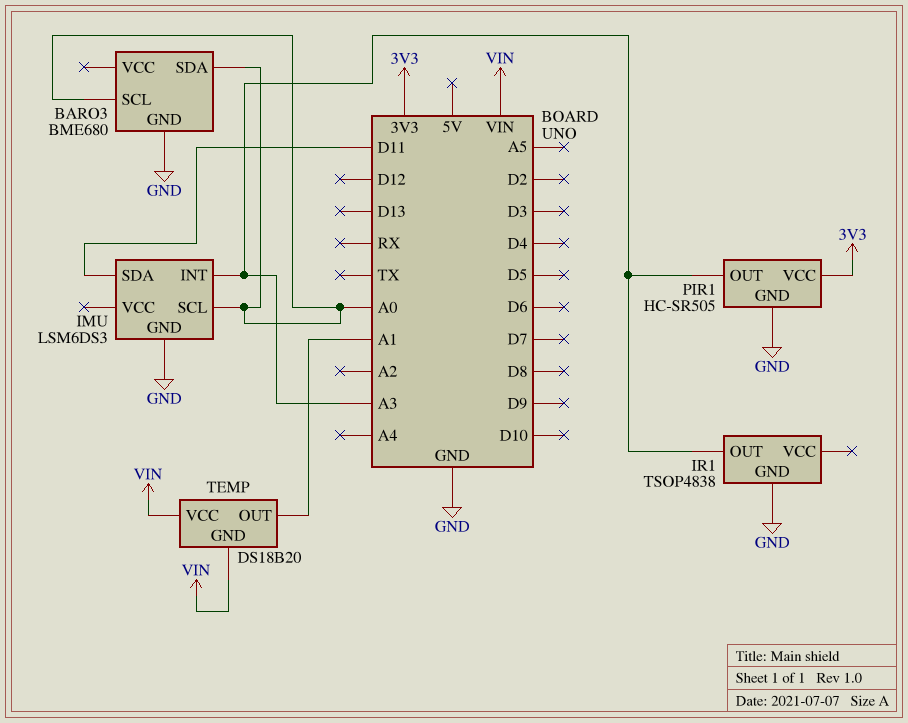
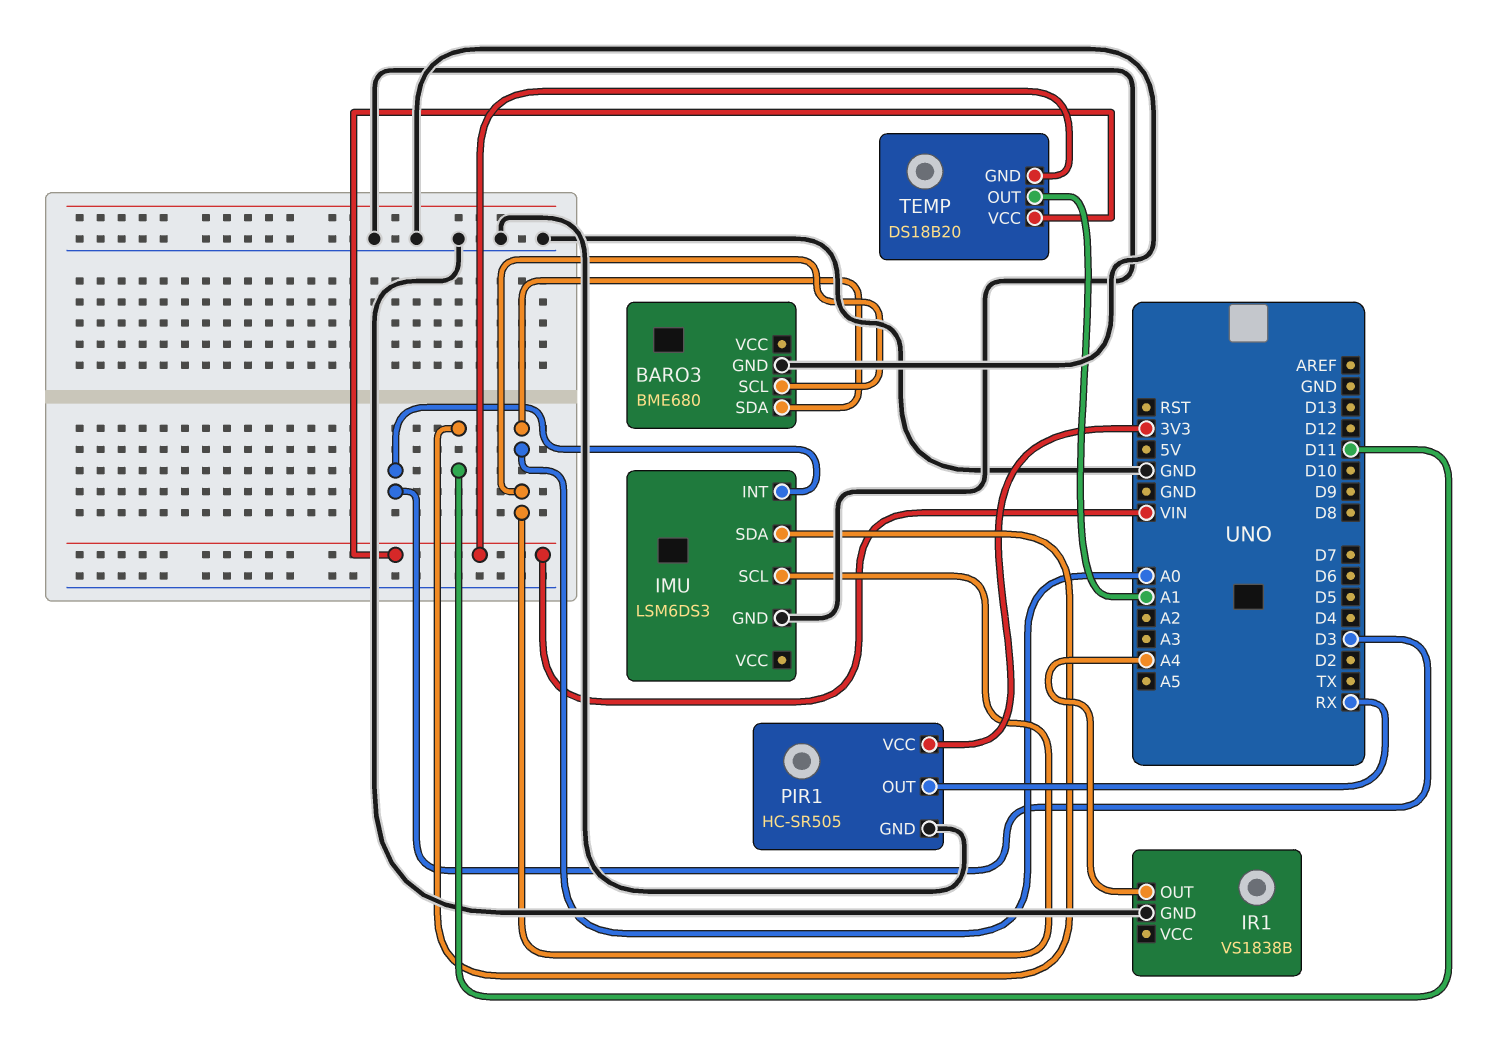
IMU pin INT: A3 -> D3
IR1: TSOP4838 -> VS1838B
IR1 pin OUT: A3 -> A4
PIR1 pin OUT: A3 -> RX

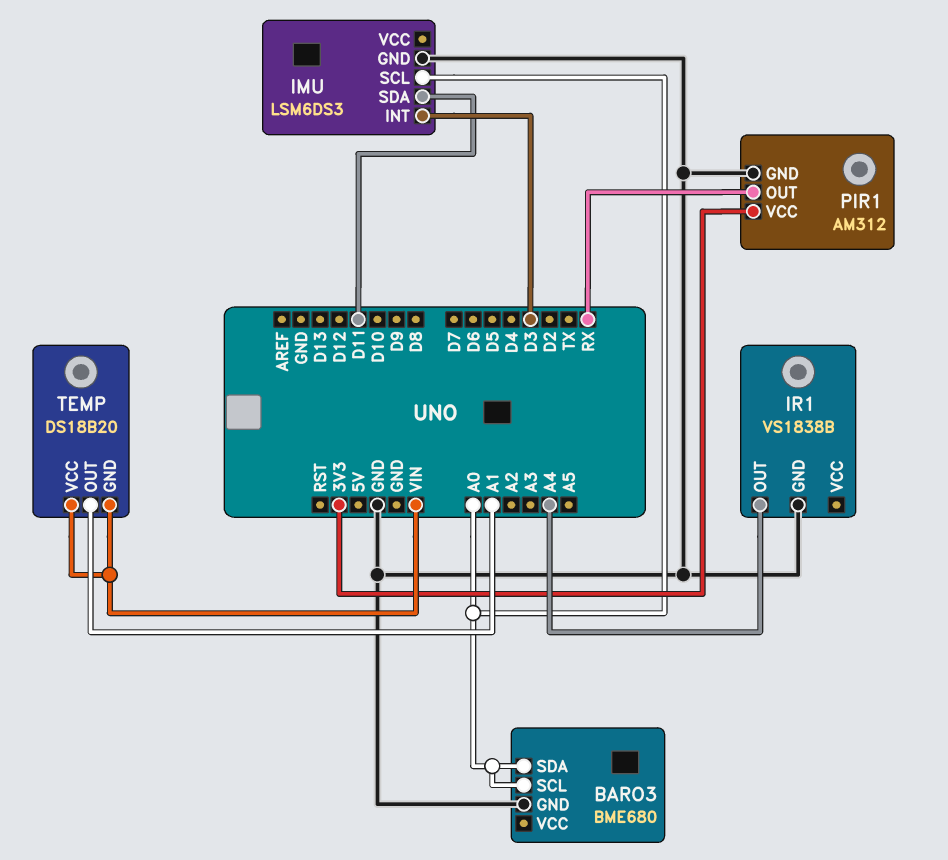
PIR1: HC-SR505 -> AM312

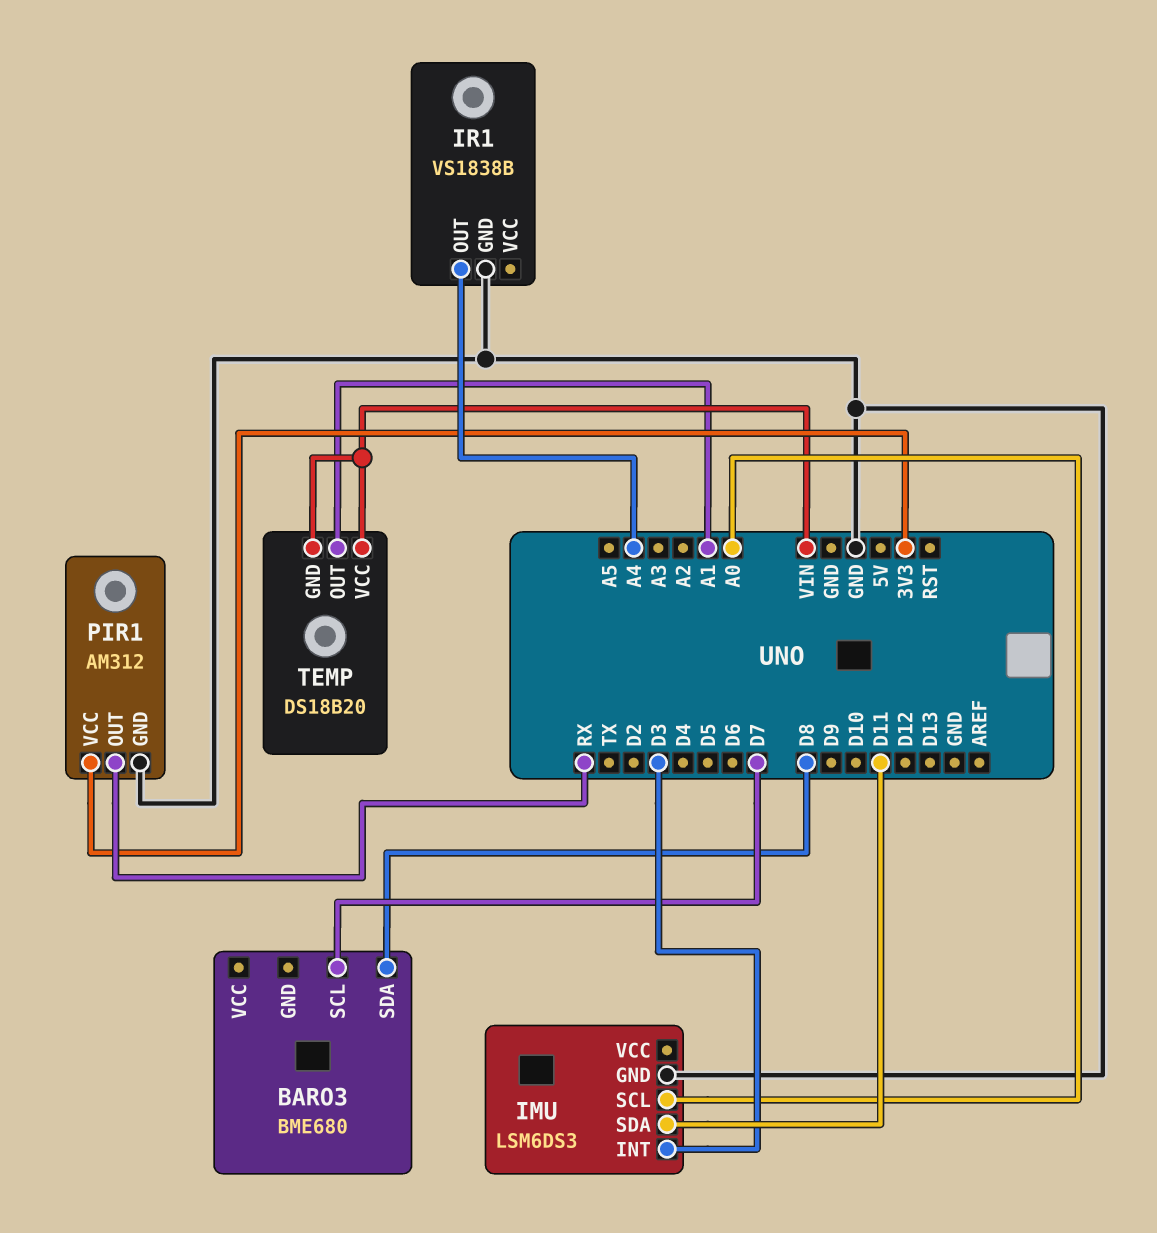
BARO3 pin GND: GND -> none
BARO3 pin SCL: A0 -> D7
BARO3 pin SDA: A0 -> D8

